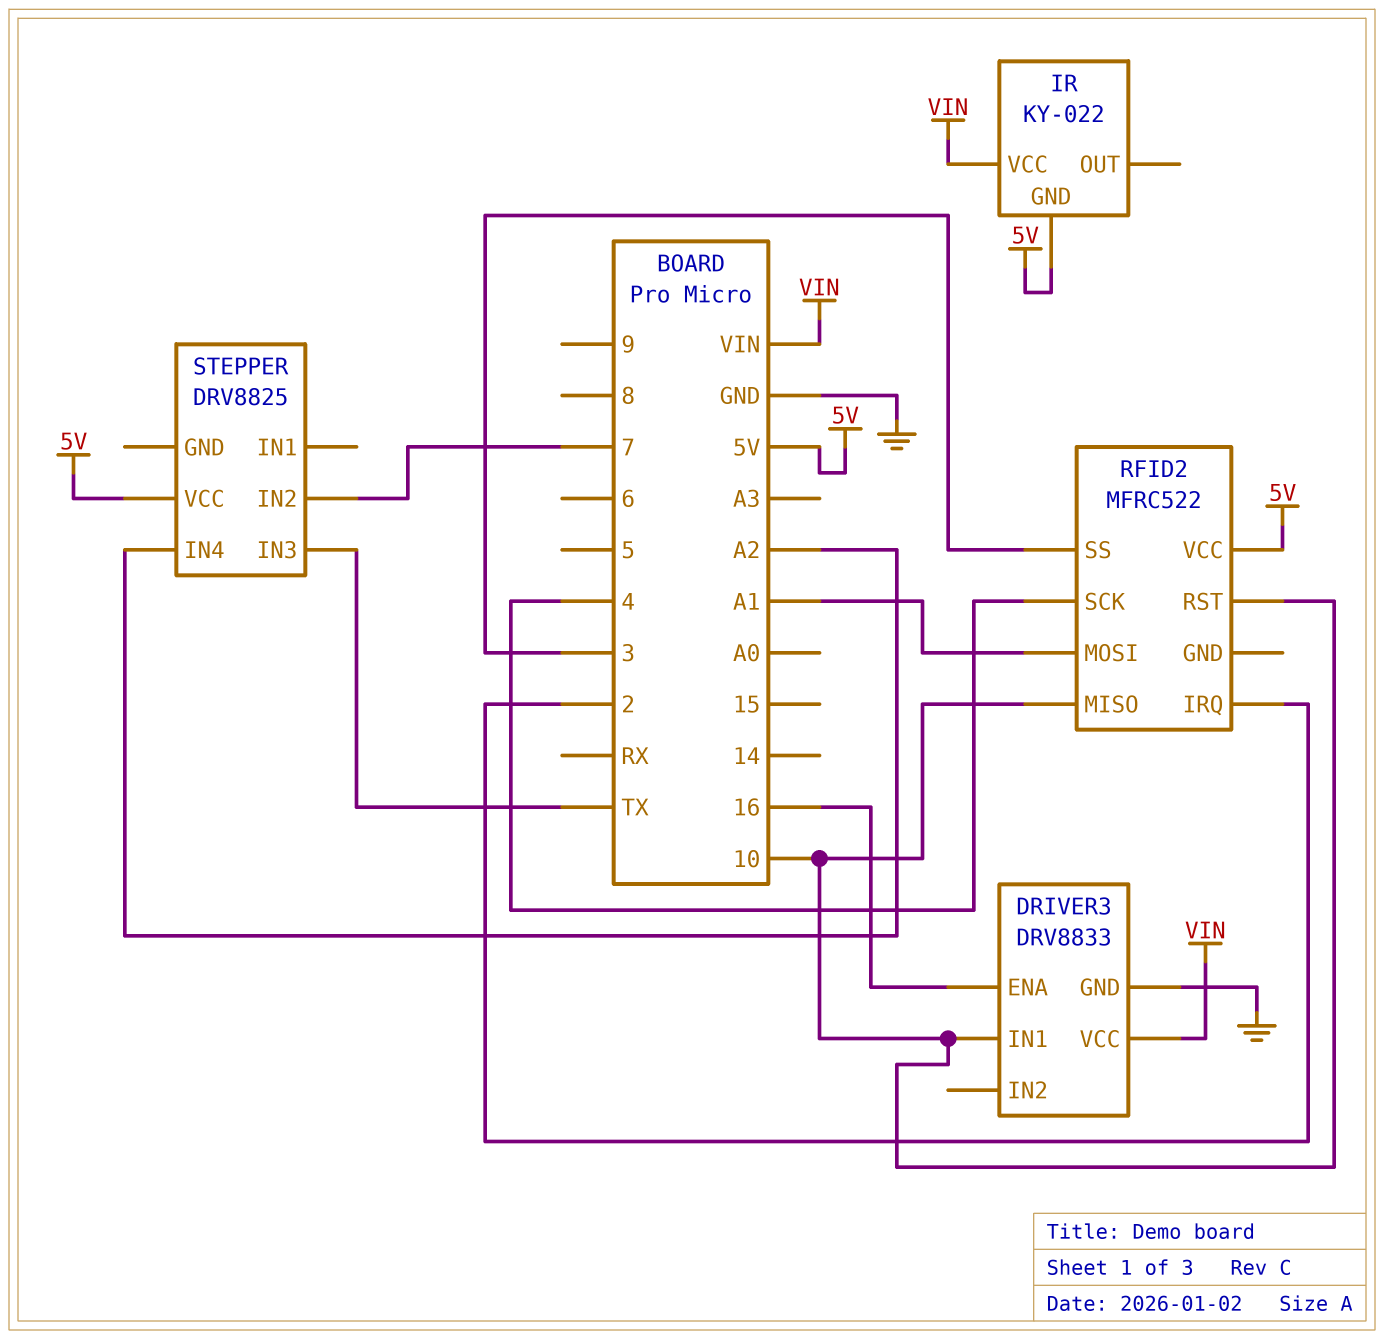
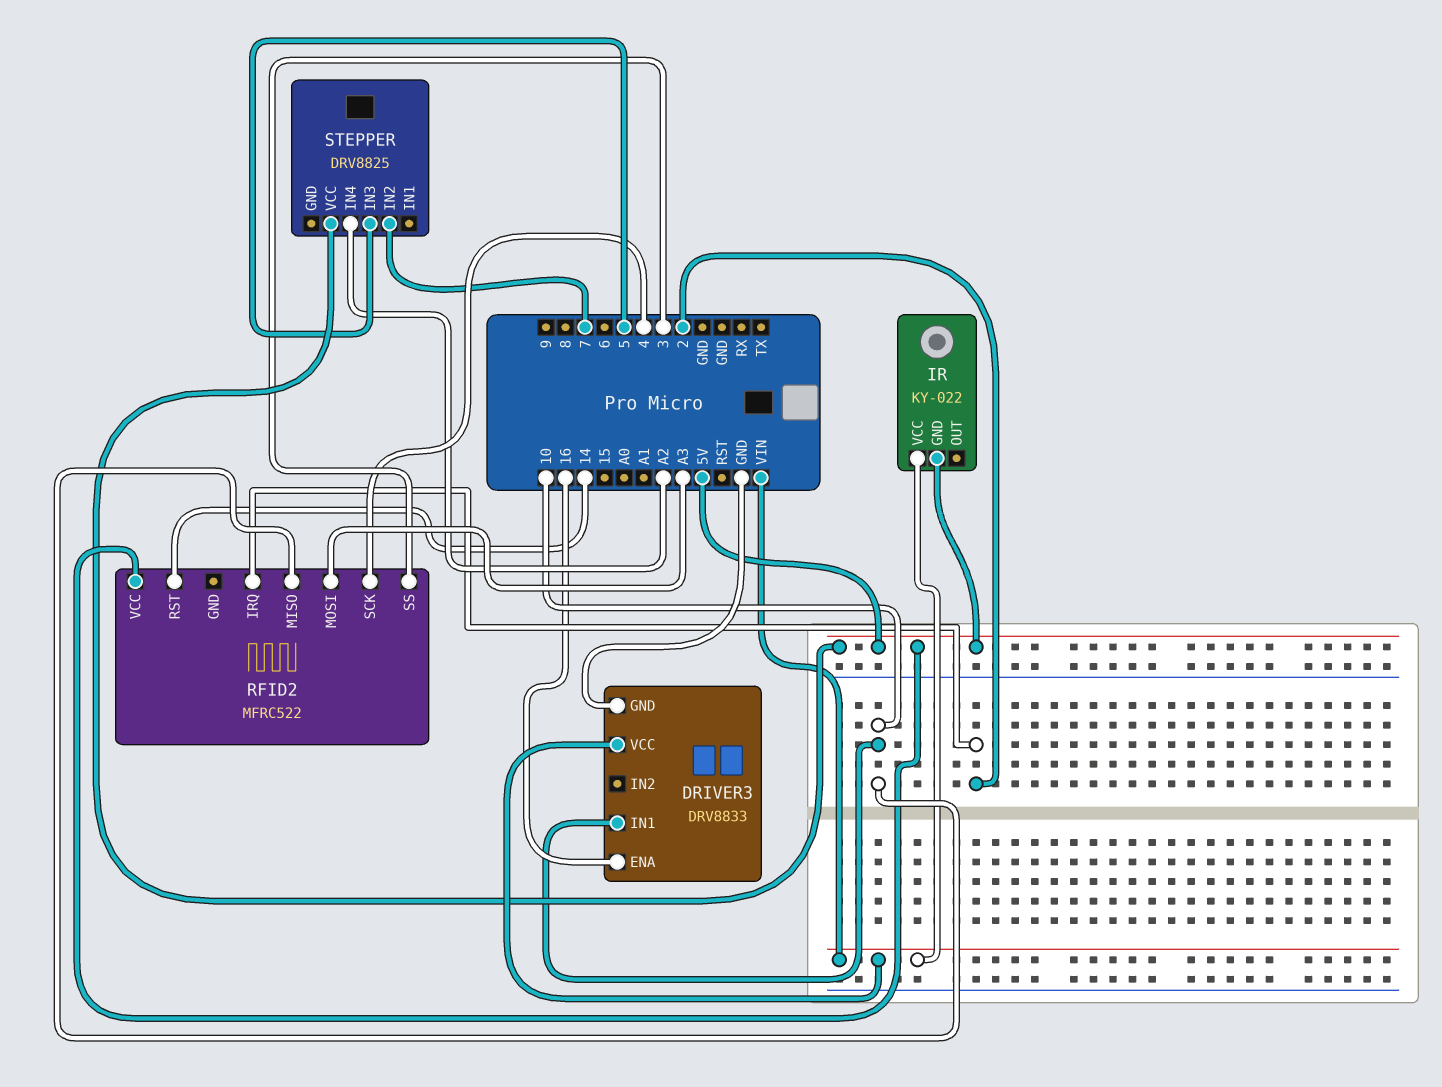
RFID2 pin MOSI: A1 -> A3
RFID2 pin RST: 10 -> 14
STEPPER pin IN3: TX -> 5

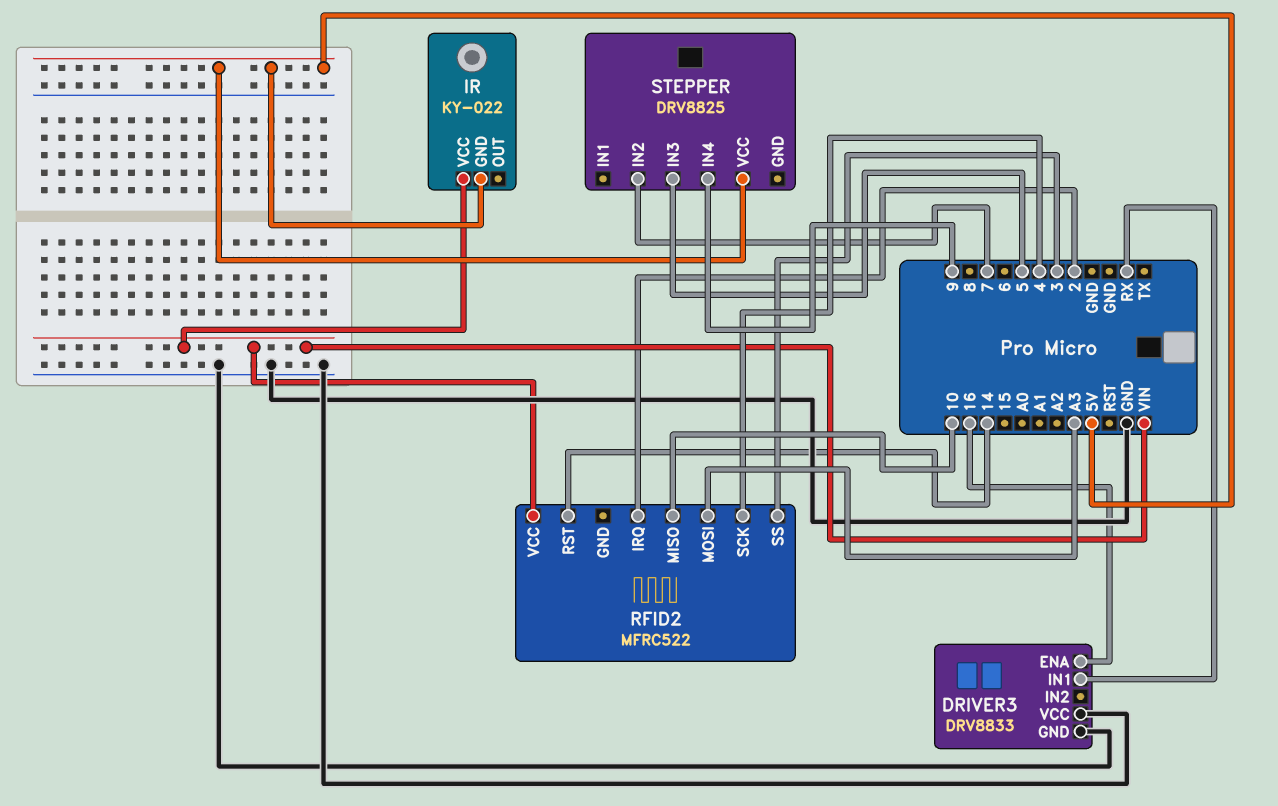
DRIVER3 pin IN1: 10 -> RX
DRIVER3 pin VCC: VIN -> GND
RFID2 pin VCC: 5V -> VIN
STEPPER pin IN4: A2 -> 9

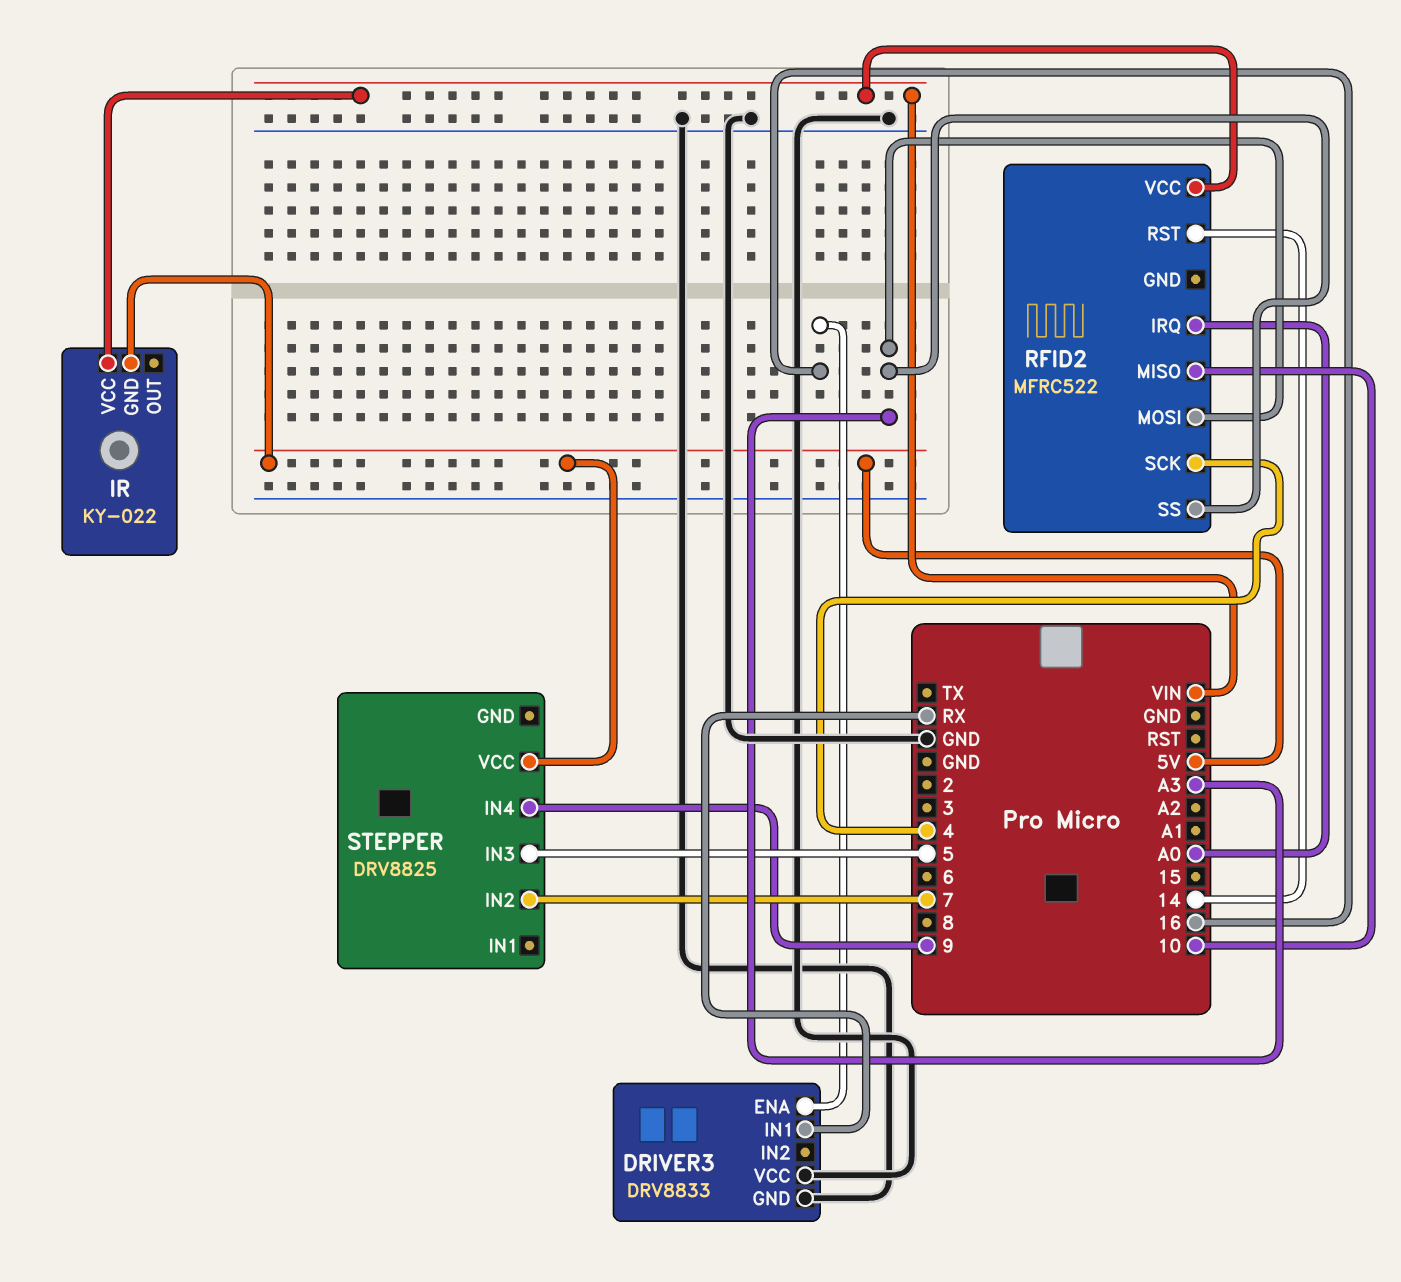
RFID2 pin IRQ: 2 -> A0
RFID2 pin SS: 3 -> A3

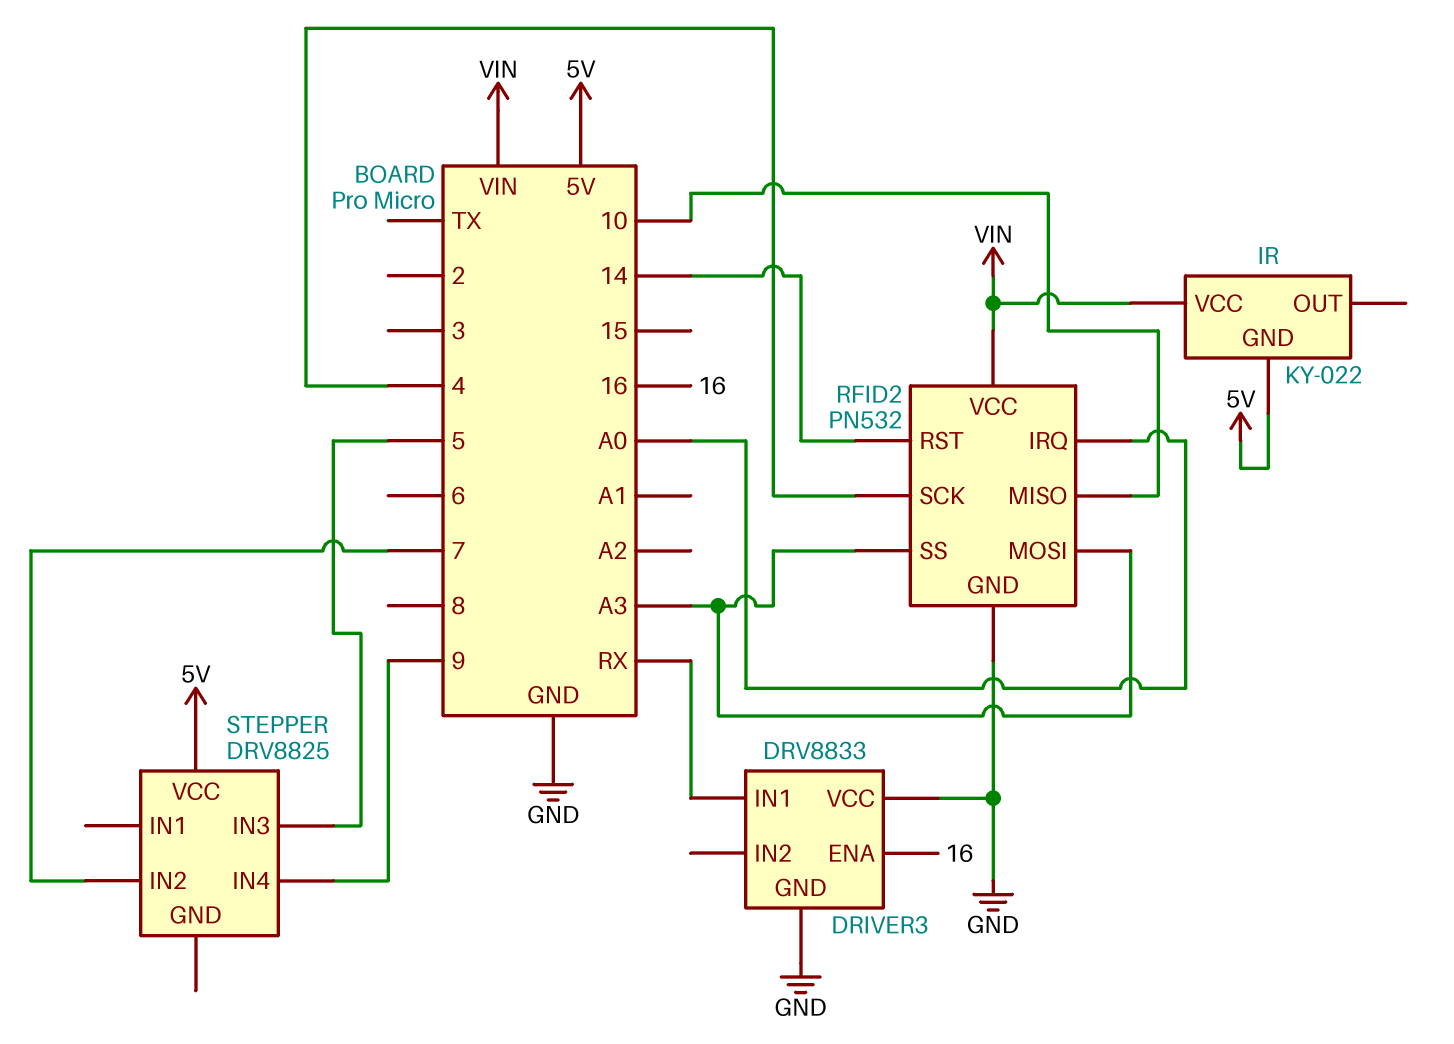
RFID2: MFRC522 -> PN532
RFID2 pin GND: none -> GND

